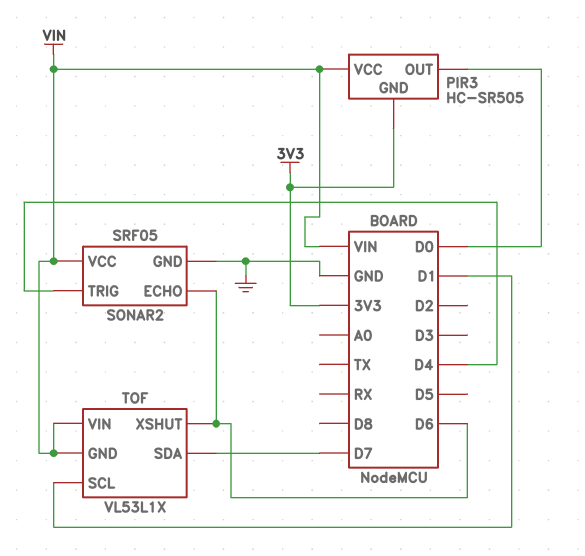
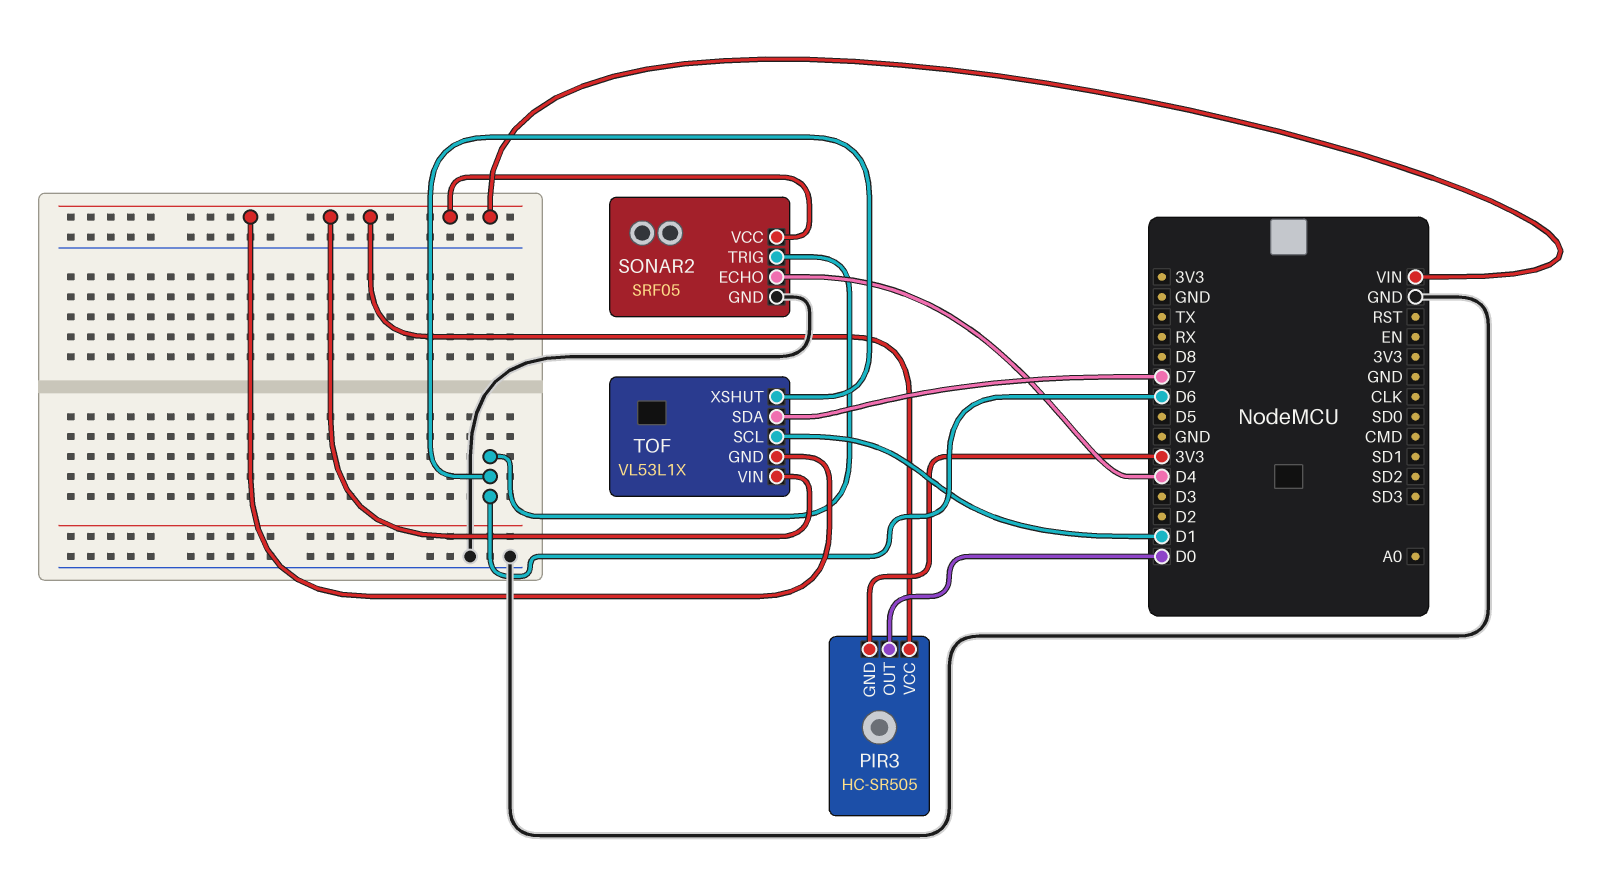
SONAR2 pin ECHO: D6 -> D4
SONAR2 pin TRIG: D4 -> D6

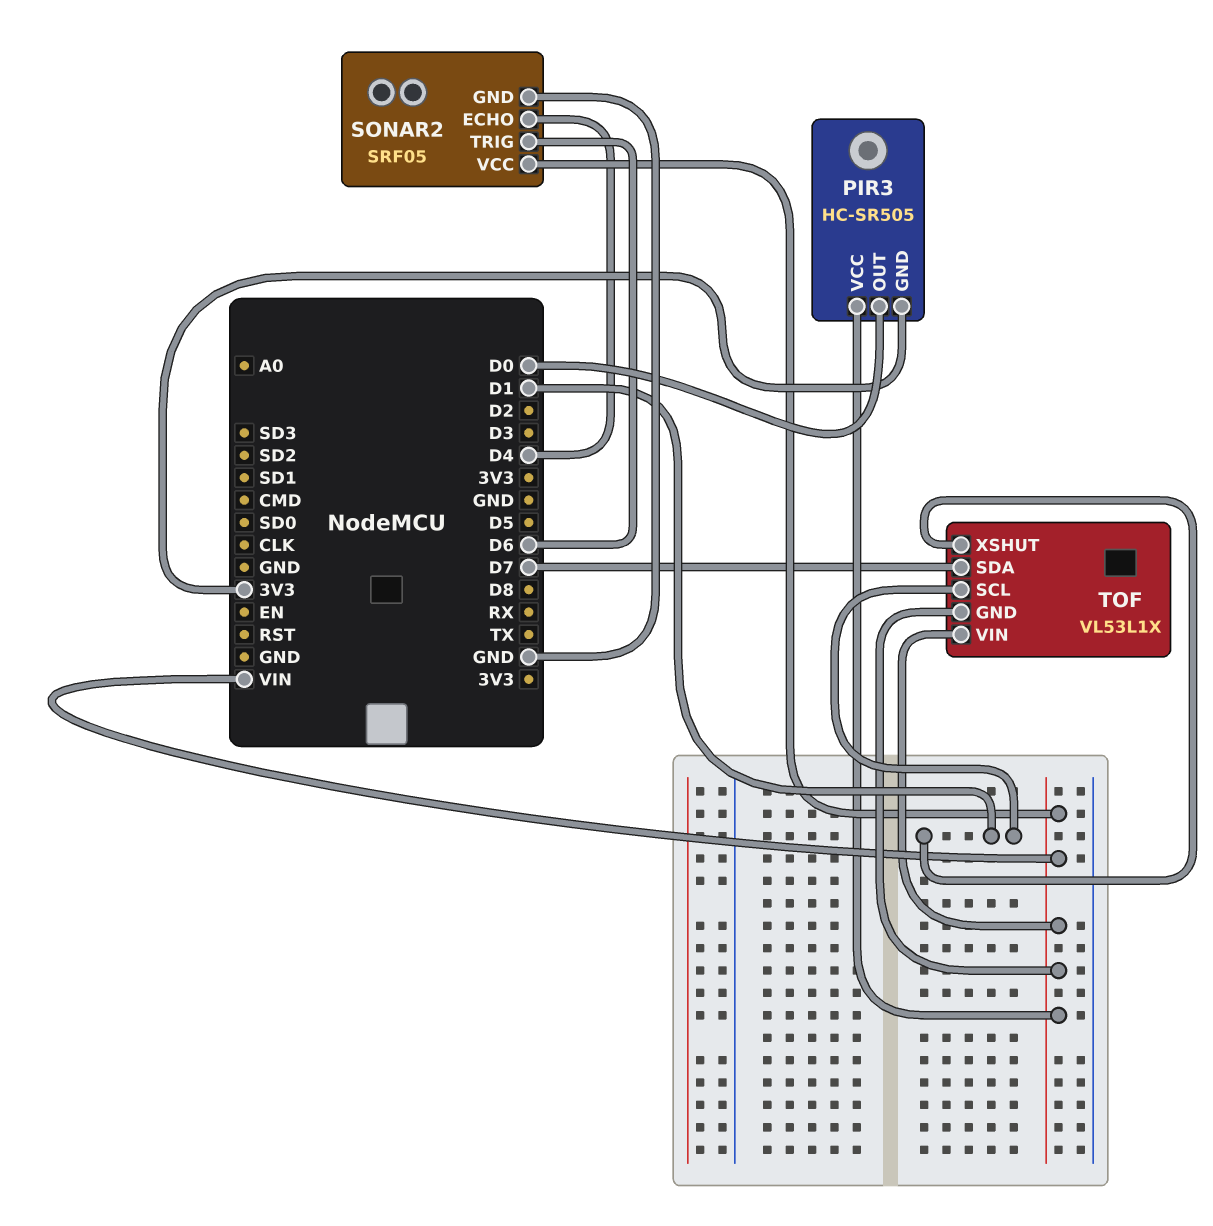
TOF pin XSHUT: D6 -> D1

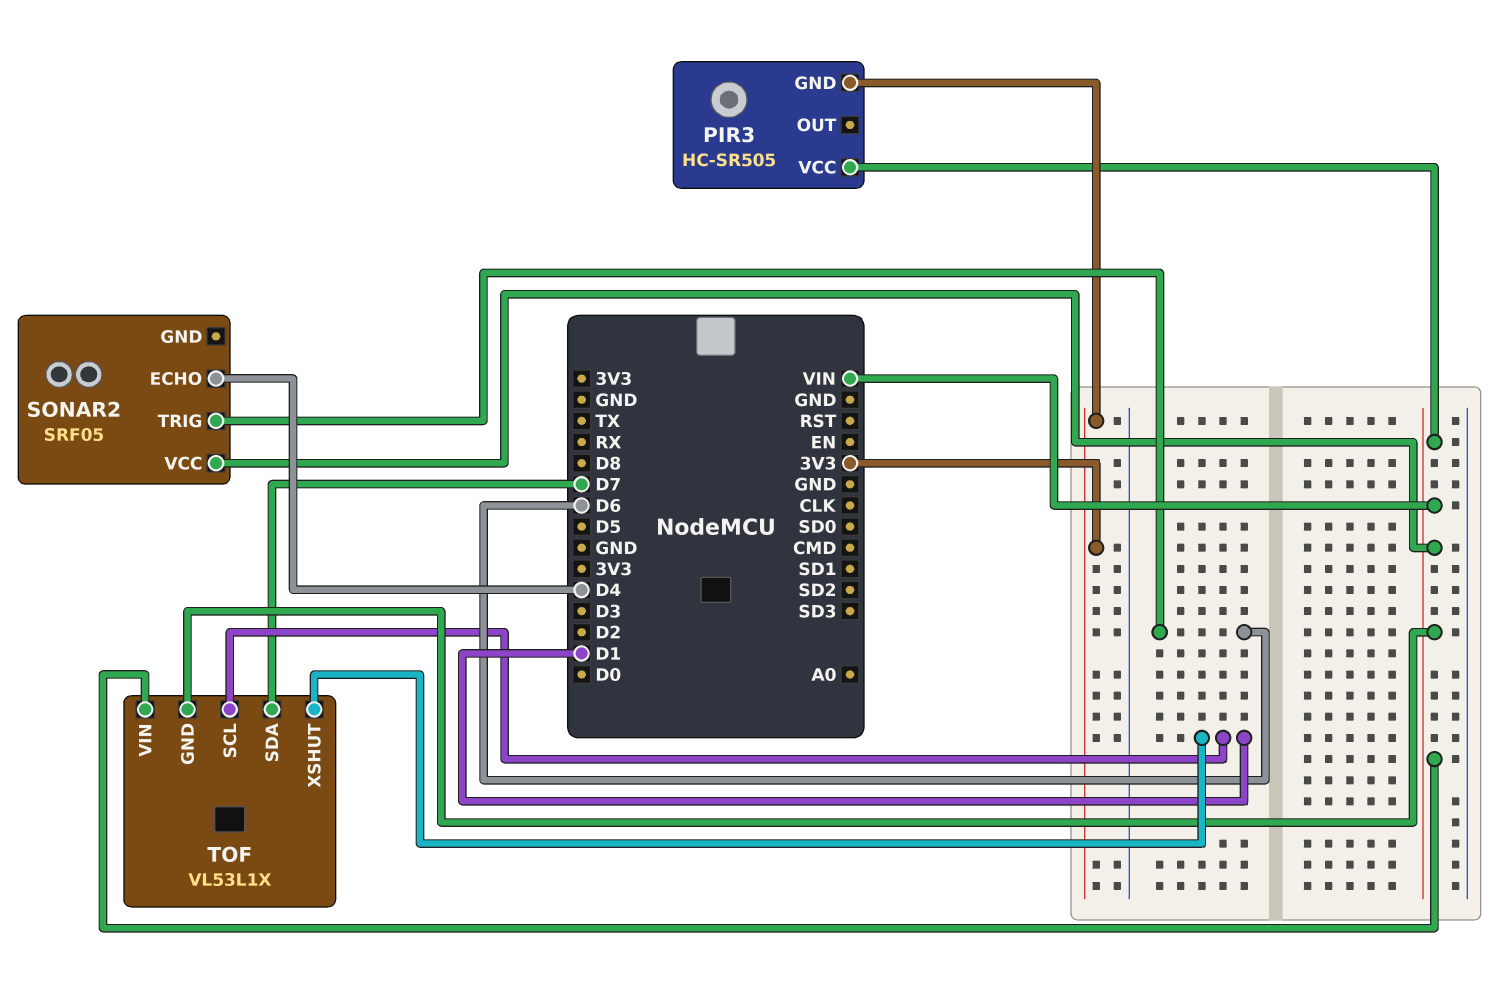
PIR3 pin OUT: D0 -> none
SONAR2 pin GND: GND -> none

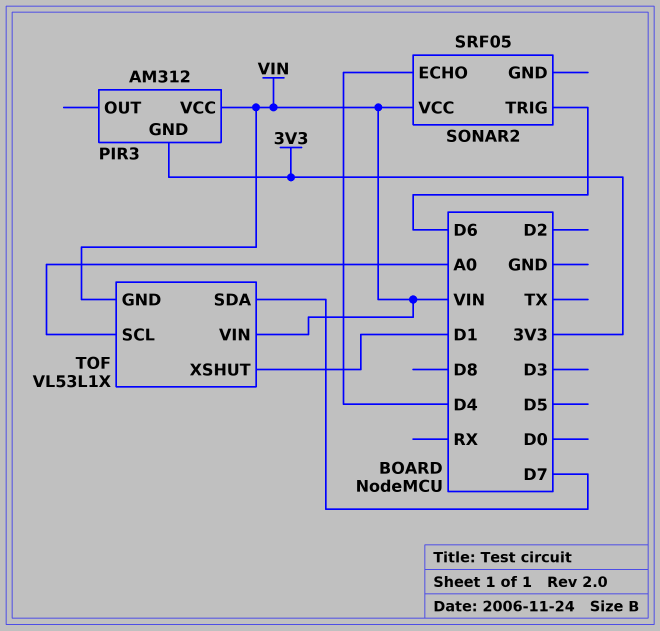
PIR3: HC-SR505 -> AM312
TOF pin SCL: D1 -> A0

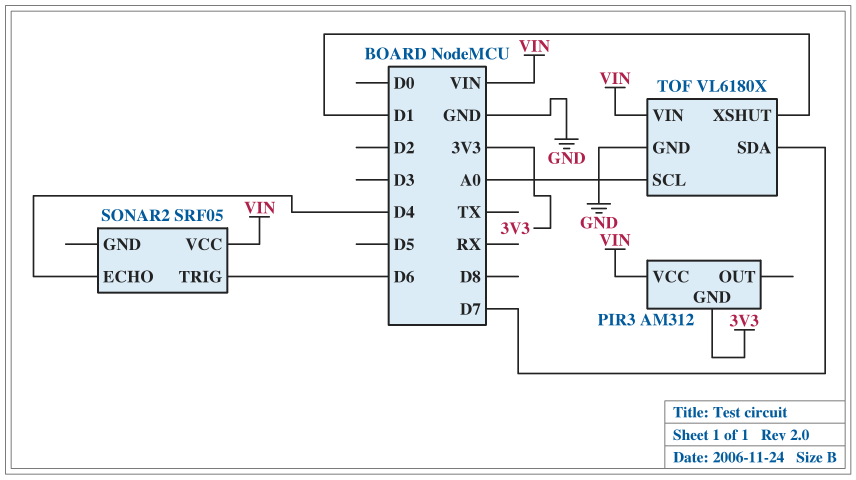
TOF: VL53L1X -> VL6180X
TOF pin GND: VIN -> GND

